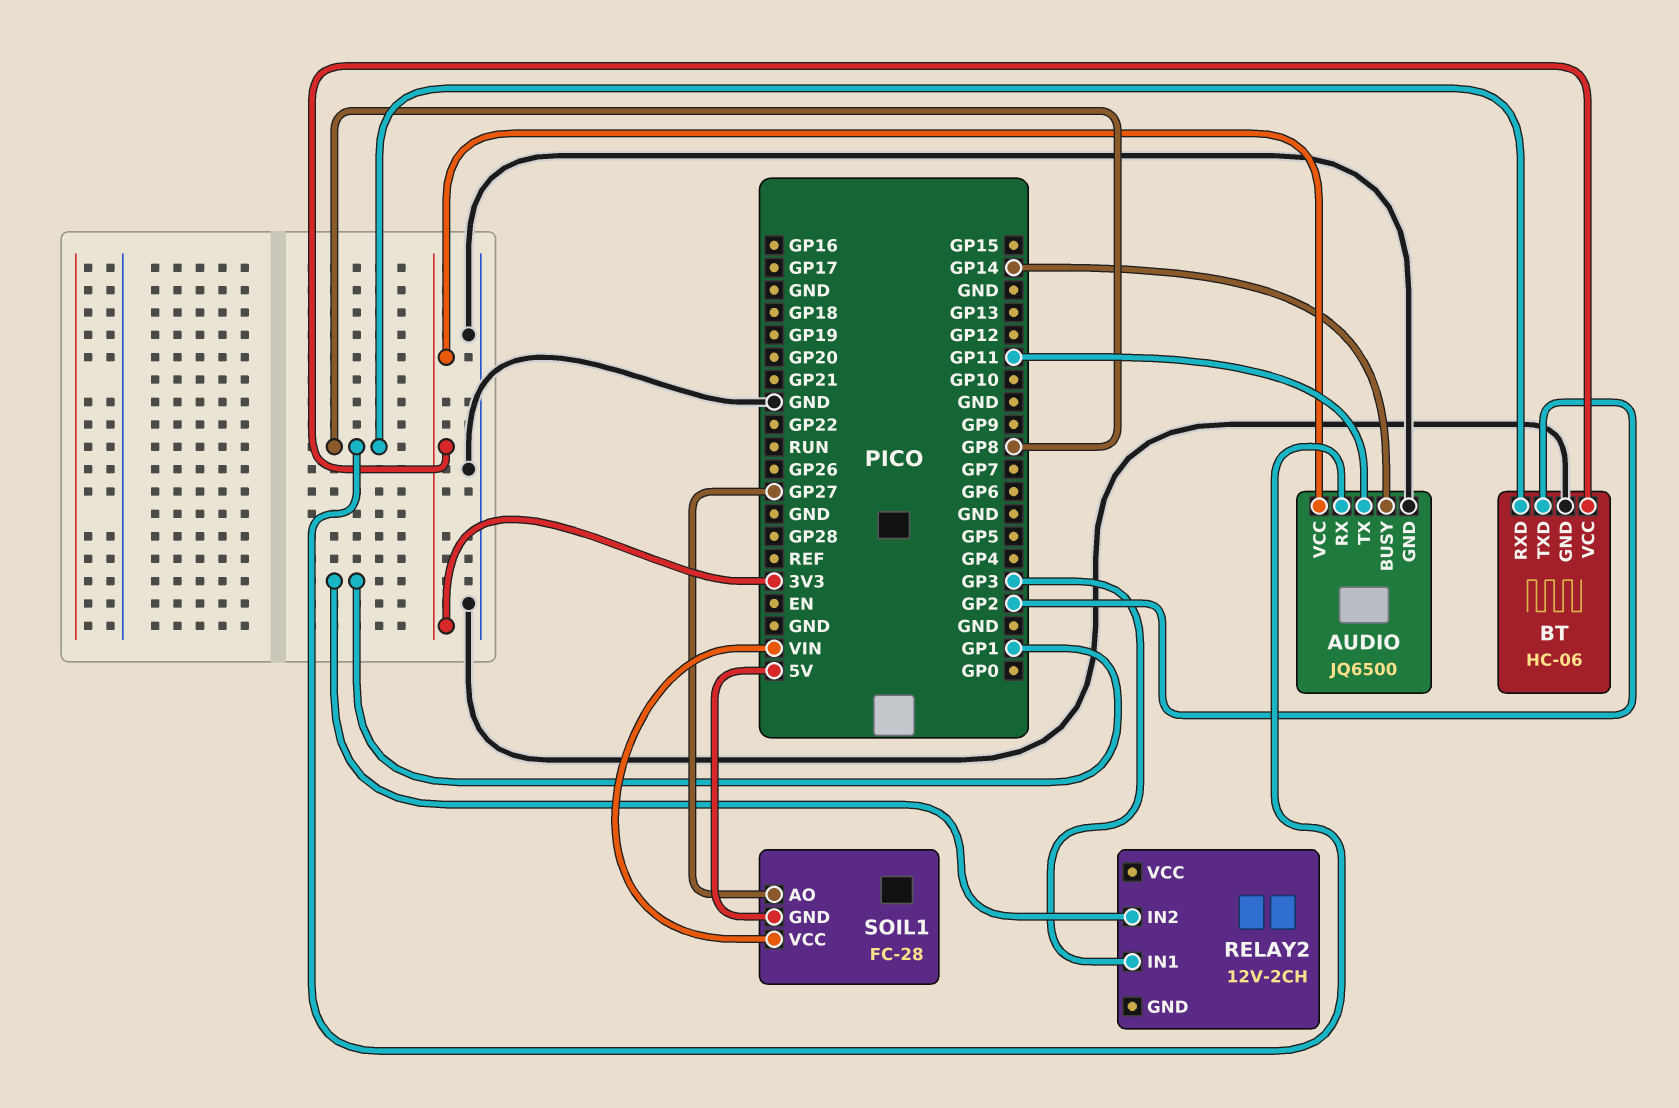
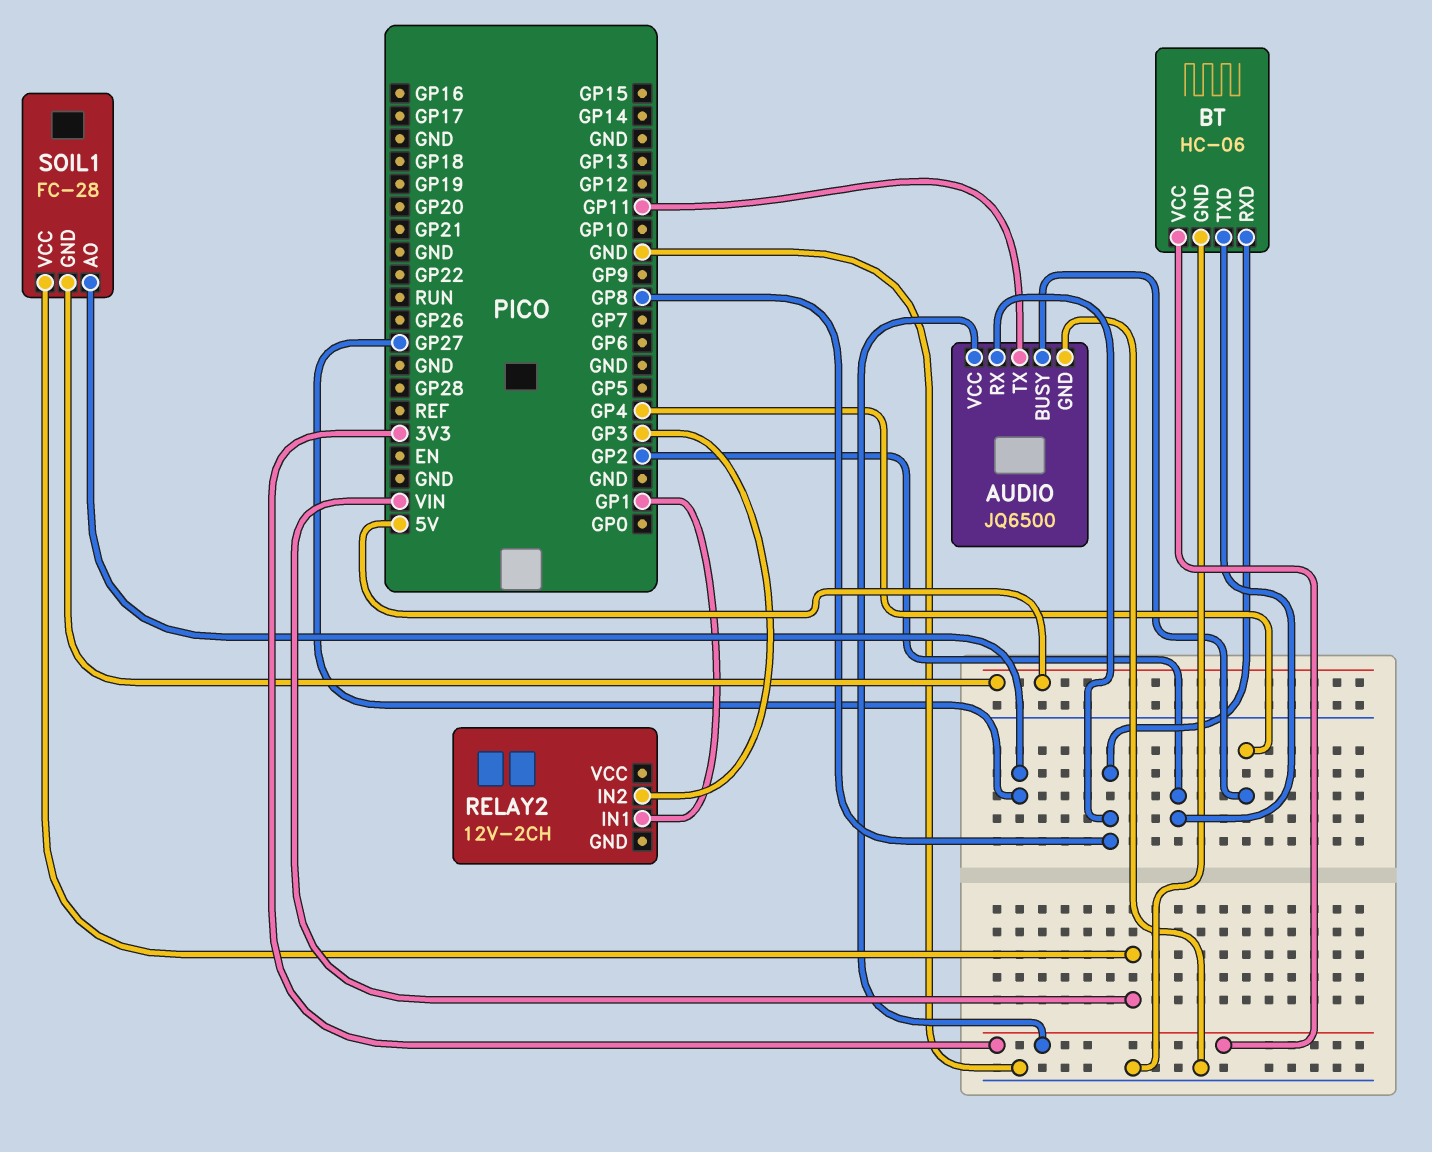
AUDIO pin BUSY: GP14 -> GP4
RELAY2 pin IN1: GP3 -> GP1
RELAY2 pin IN2: GP1 -> GP3

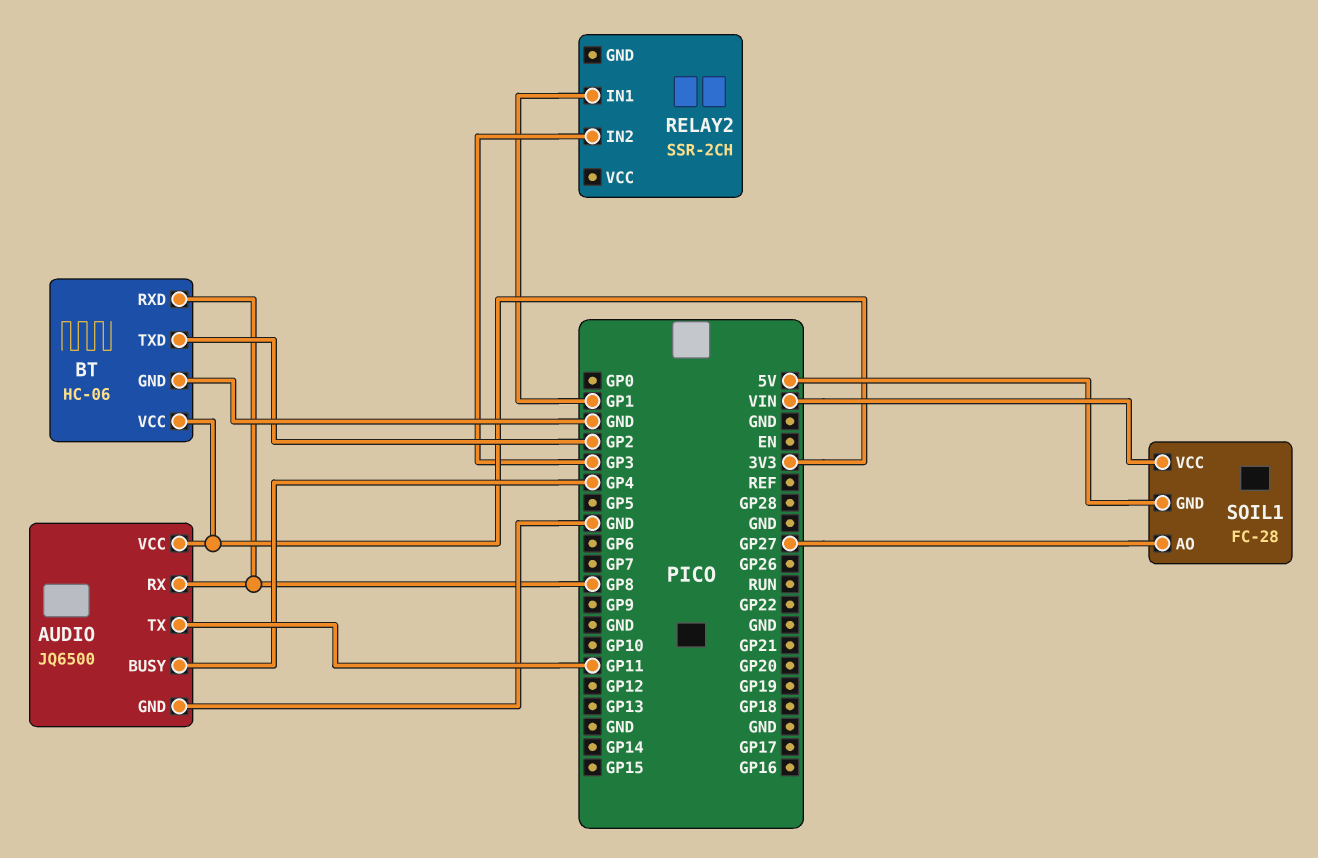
RELAY2: 12V-2CH -> SSR-2CH

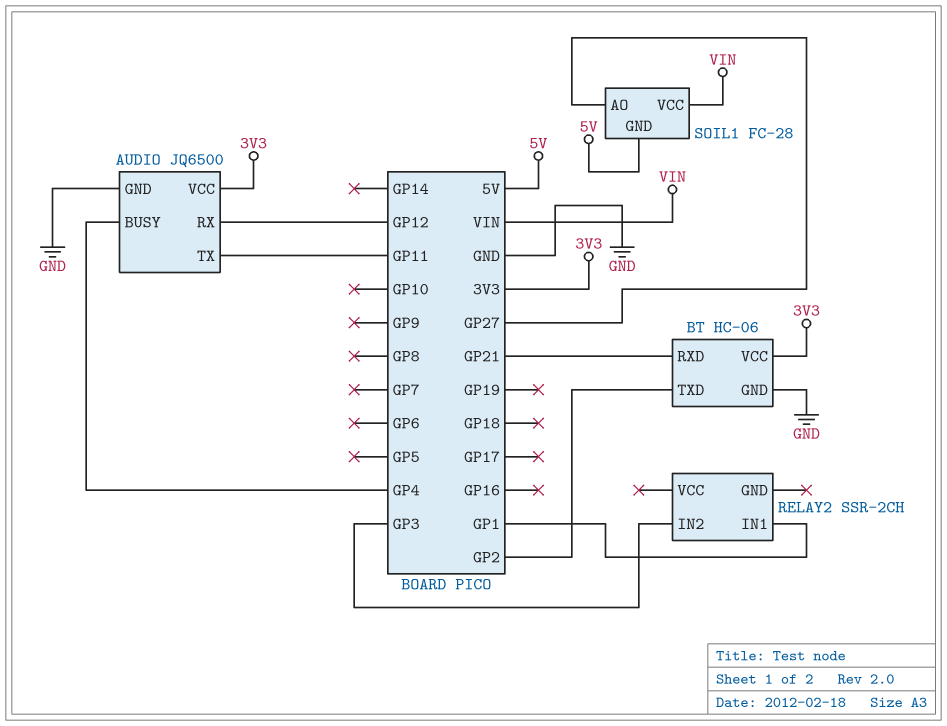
AUDIO pin RX: GP8 -> GP12
BT pin RXD: GP8 -> GP21

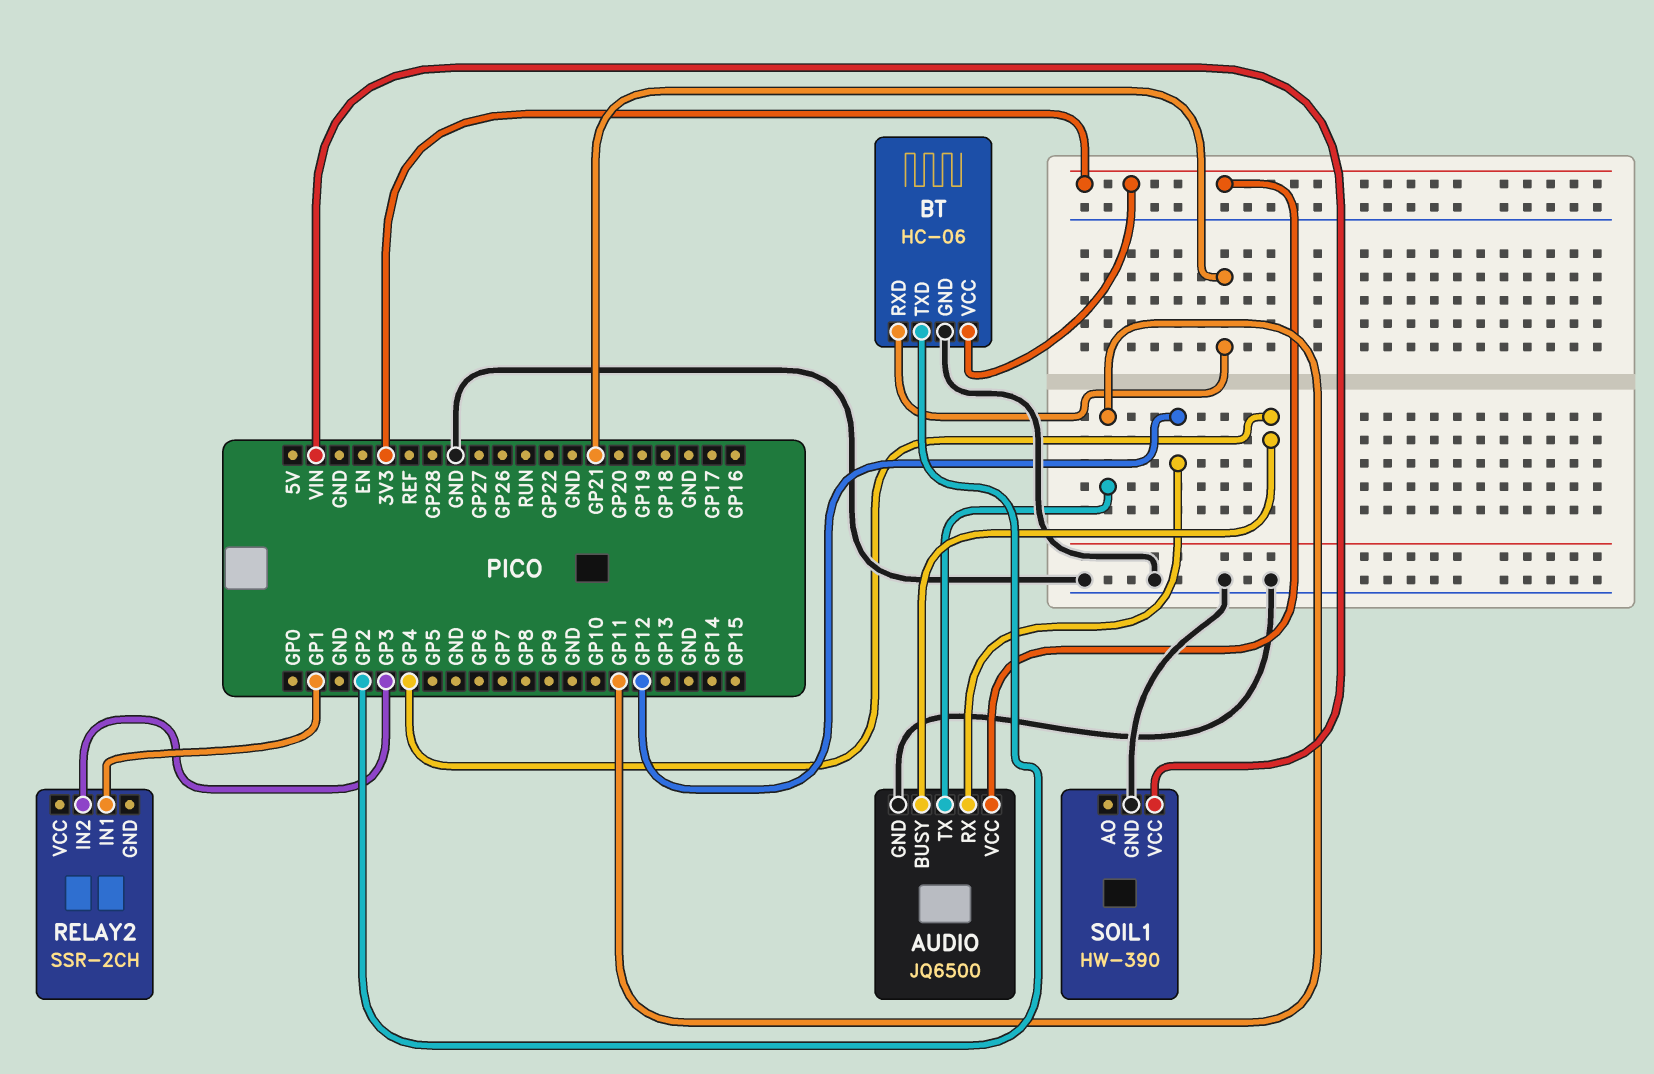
SOIL1: FC-28 -> HW-390
SOIL1 pin AO: GP27 -> none
SOIL1 pin GND: 5V -> GND

